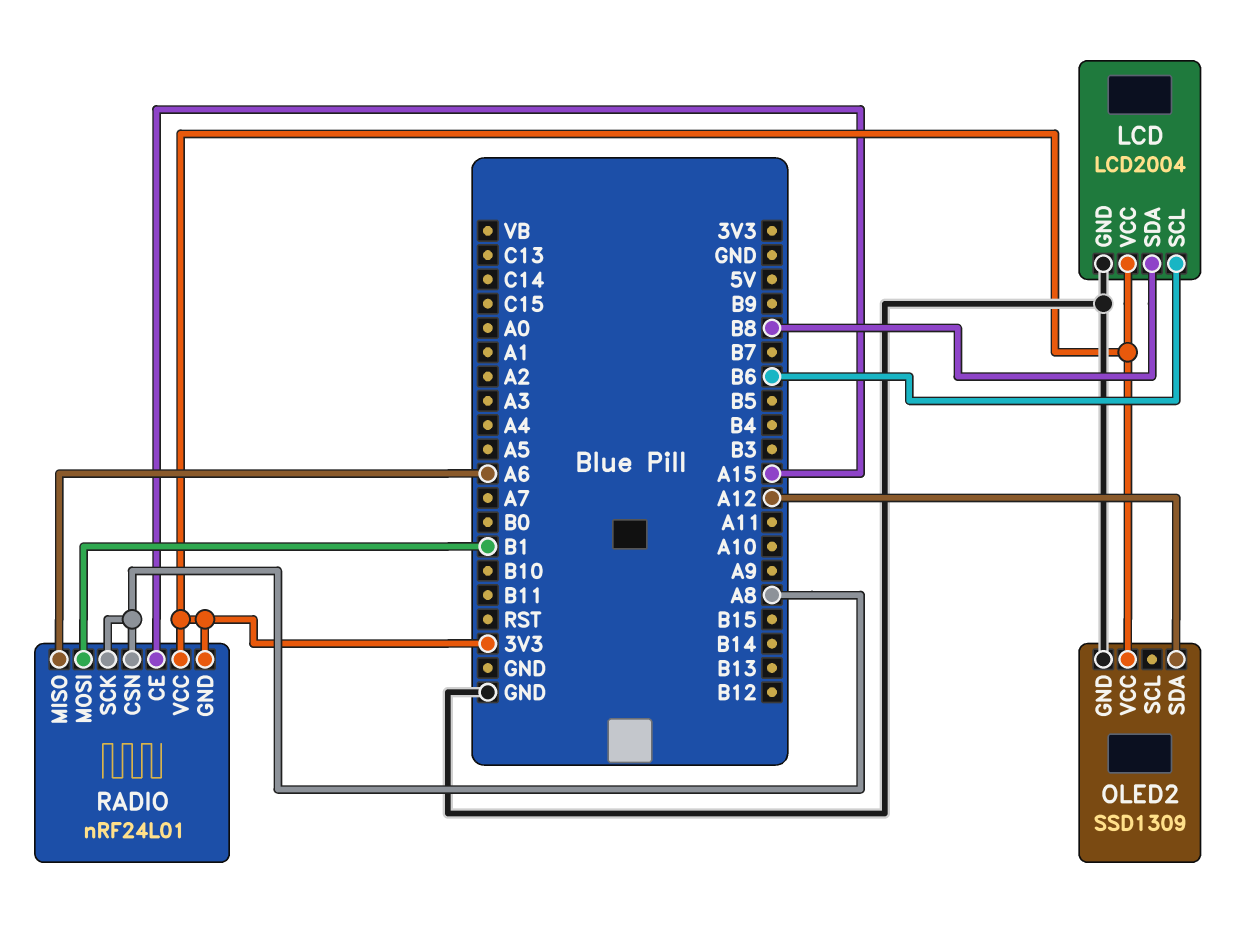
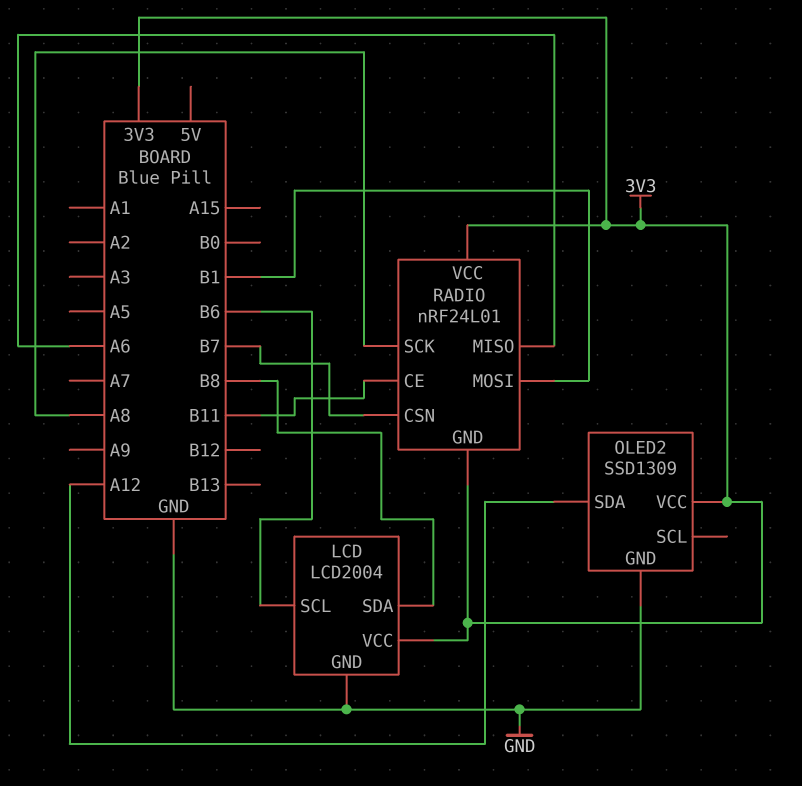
RADIO pin CE: A15 -> B11
RADIO pin CSN: A8 -> B7

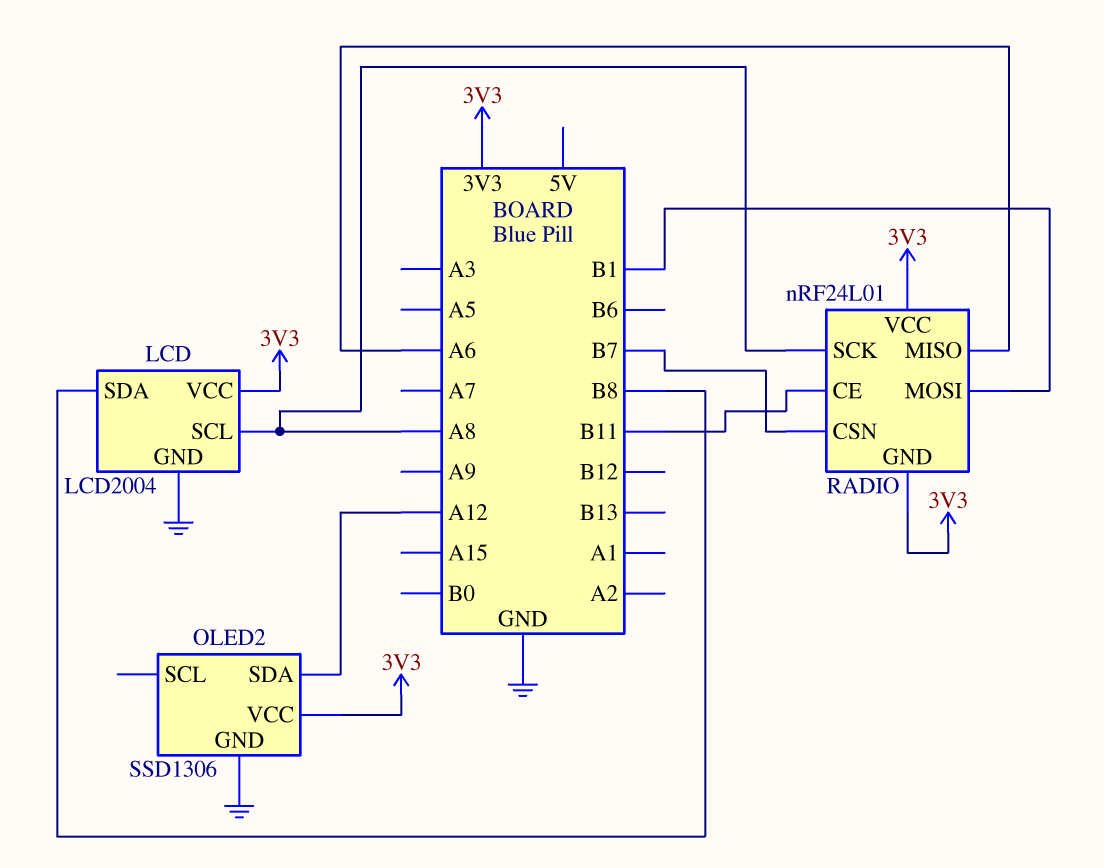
LCD pin SCL: B6 -> A8
OLED2: SSD1309 -> SSD1306

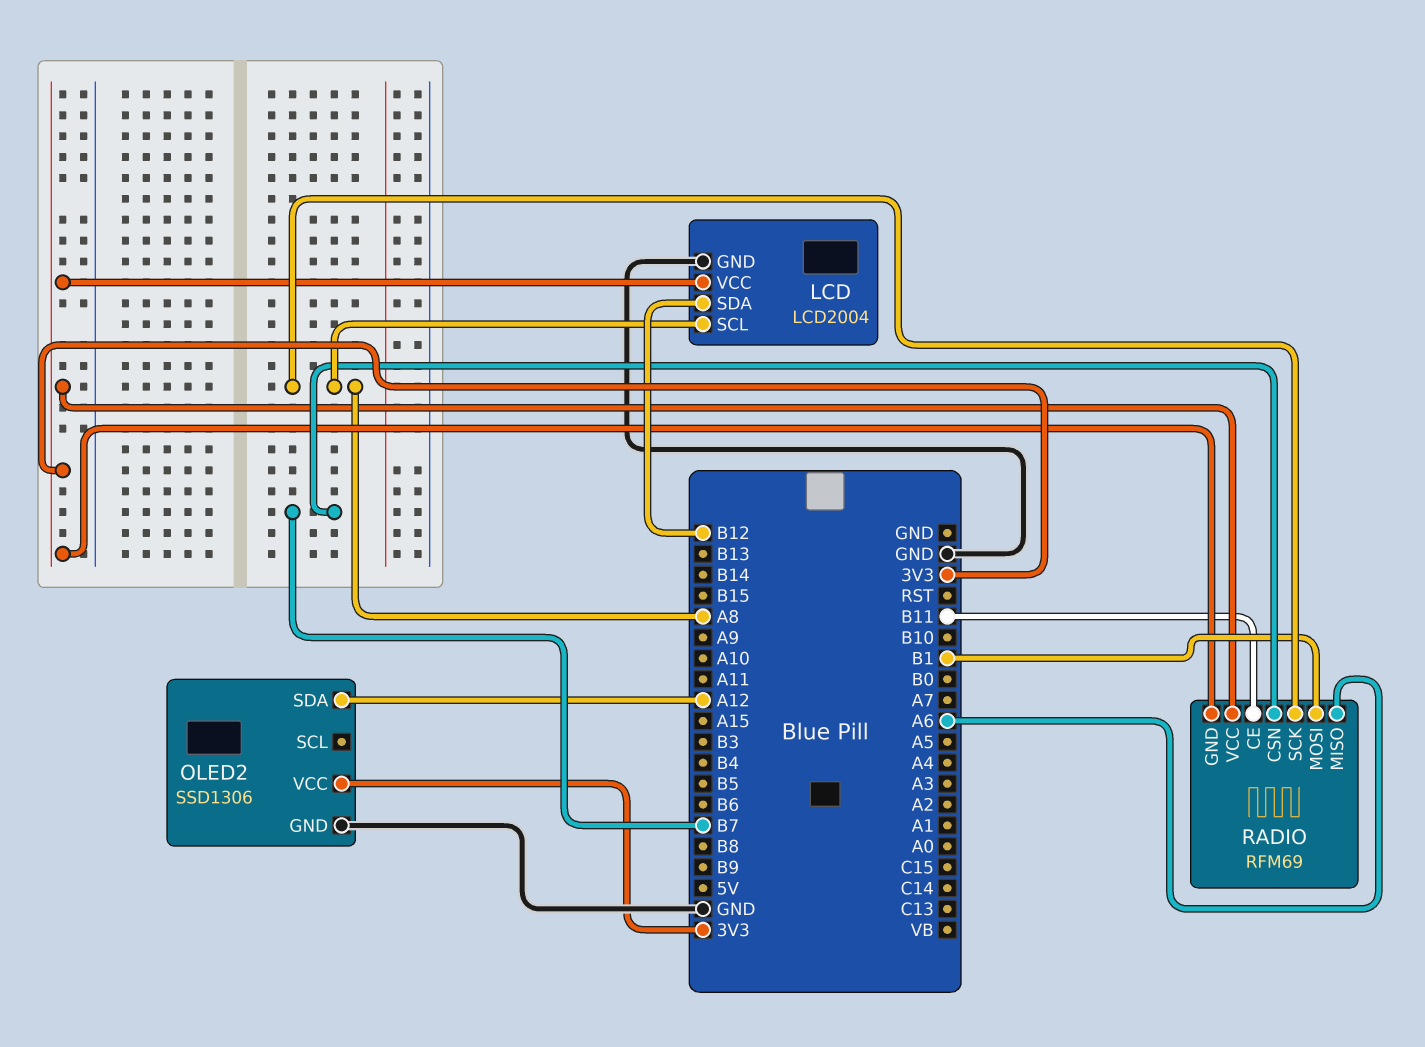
LCD pin SDA: B8 -> B12
RADIO: nRF24L01 -> RFM69

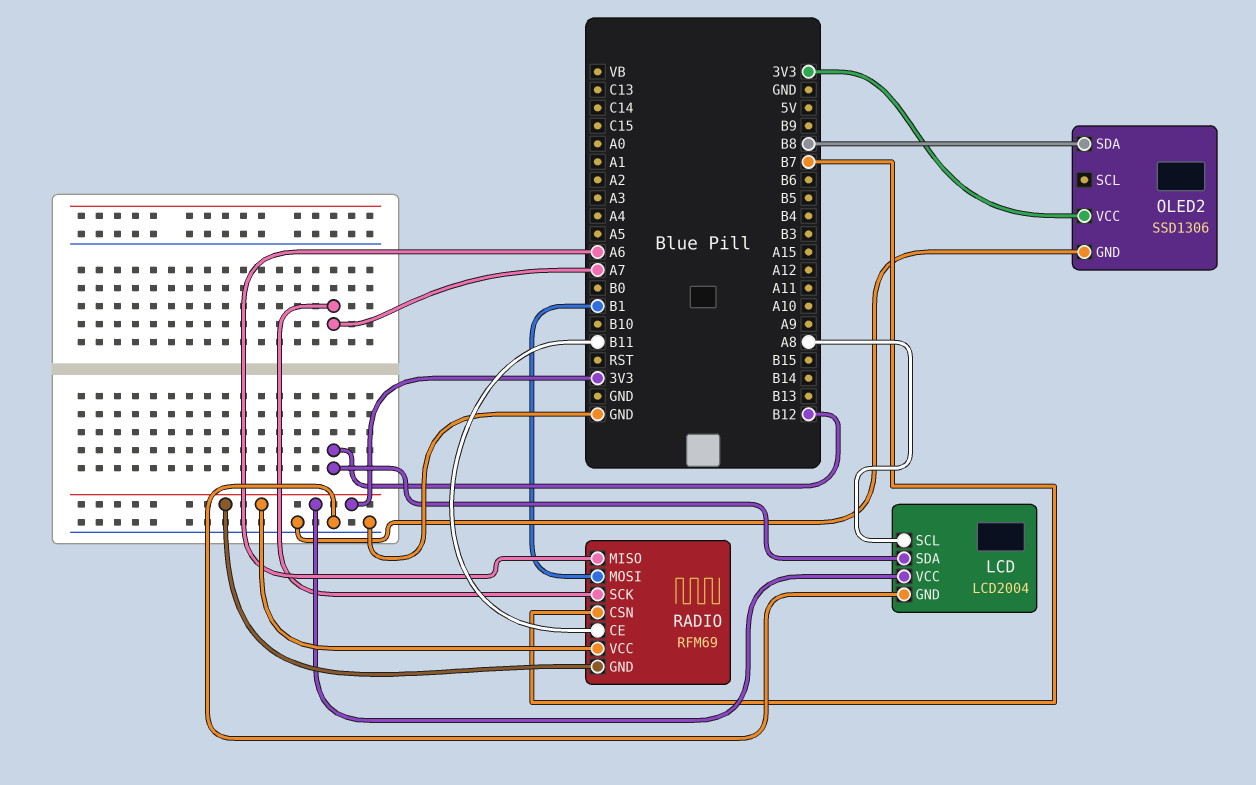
OLED2 pin SDA: A12 -> B8
RADIO pin SCK: A8 -> A7

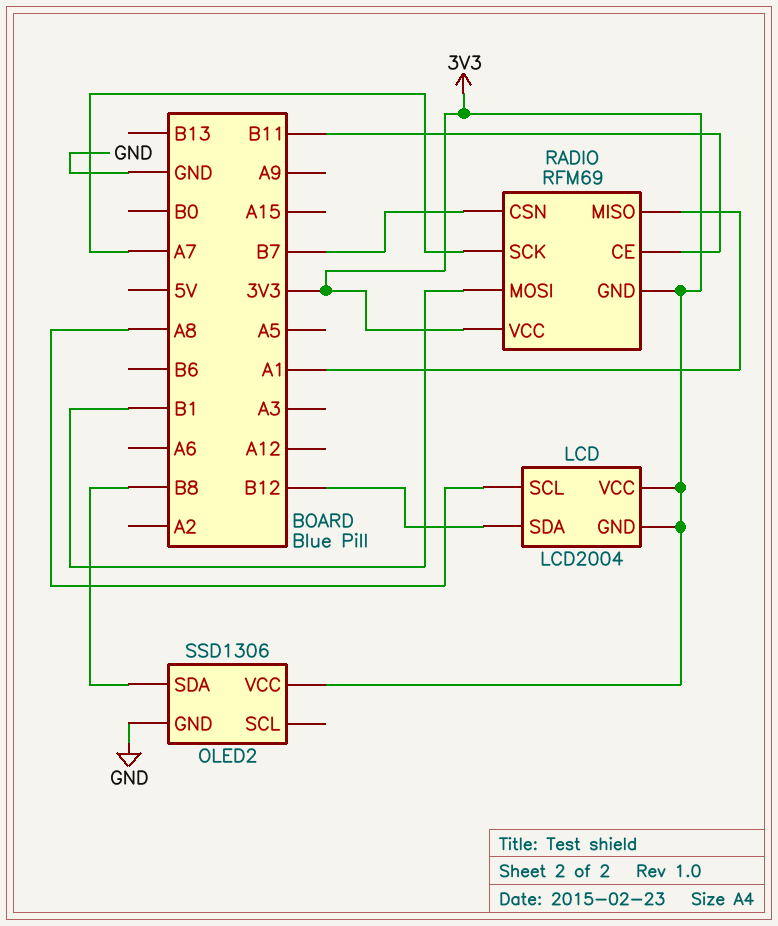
LCD pin GND: GND -> 3V3
RADIO pin MISO: A6 -> A1

